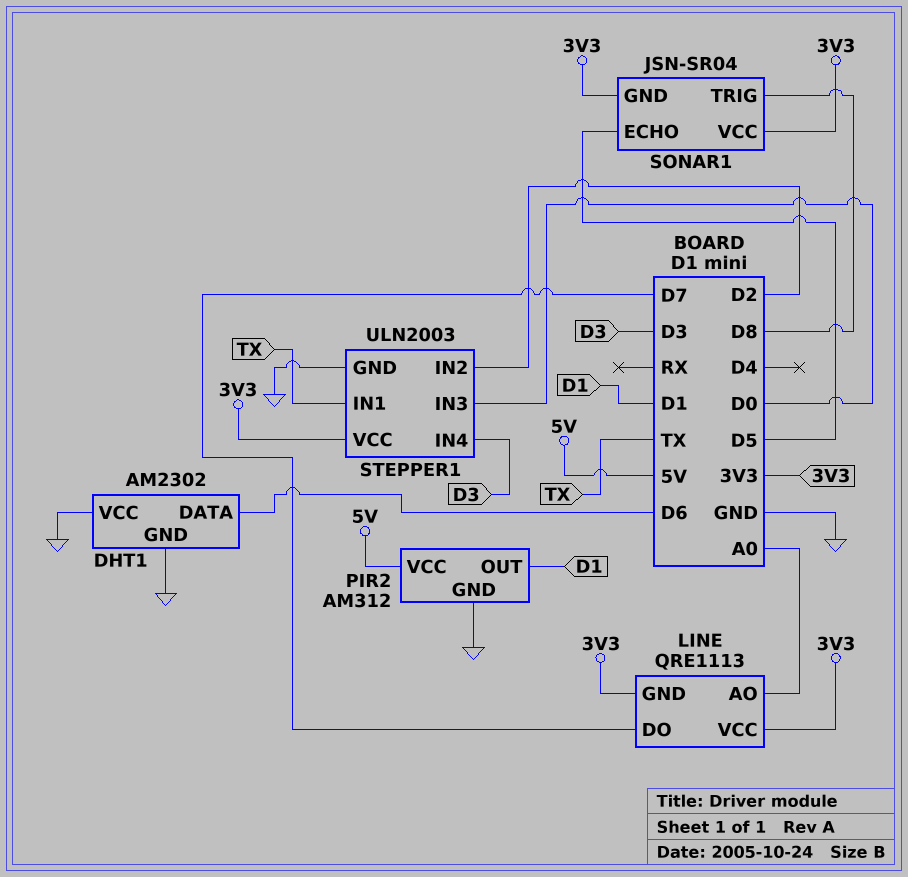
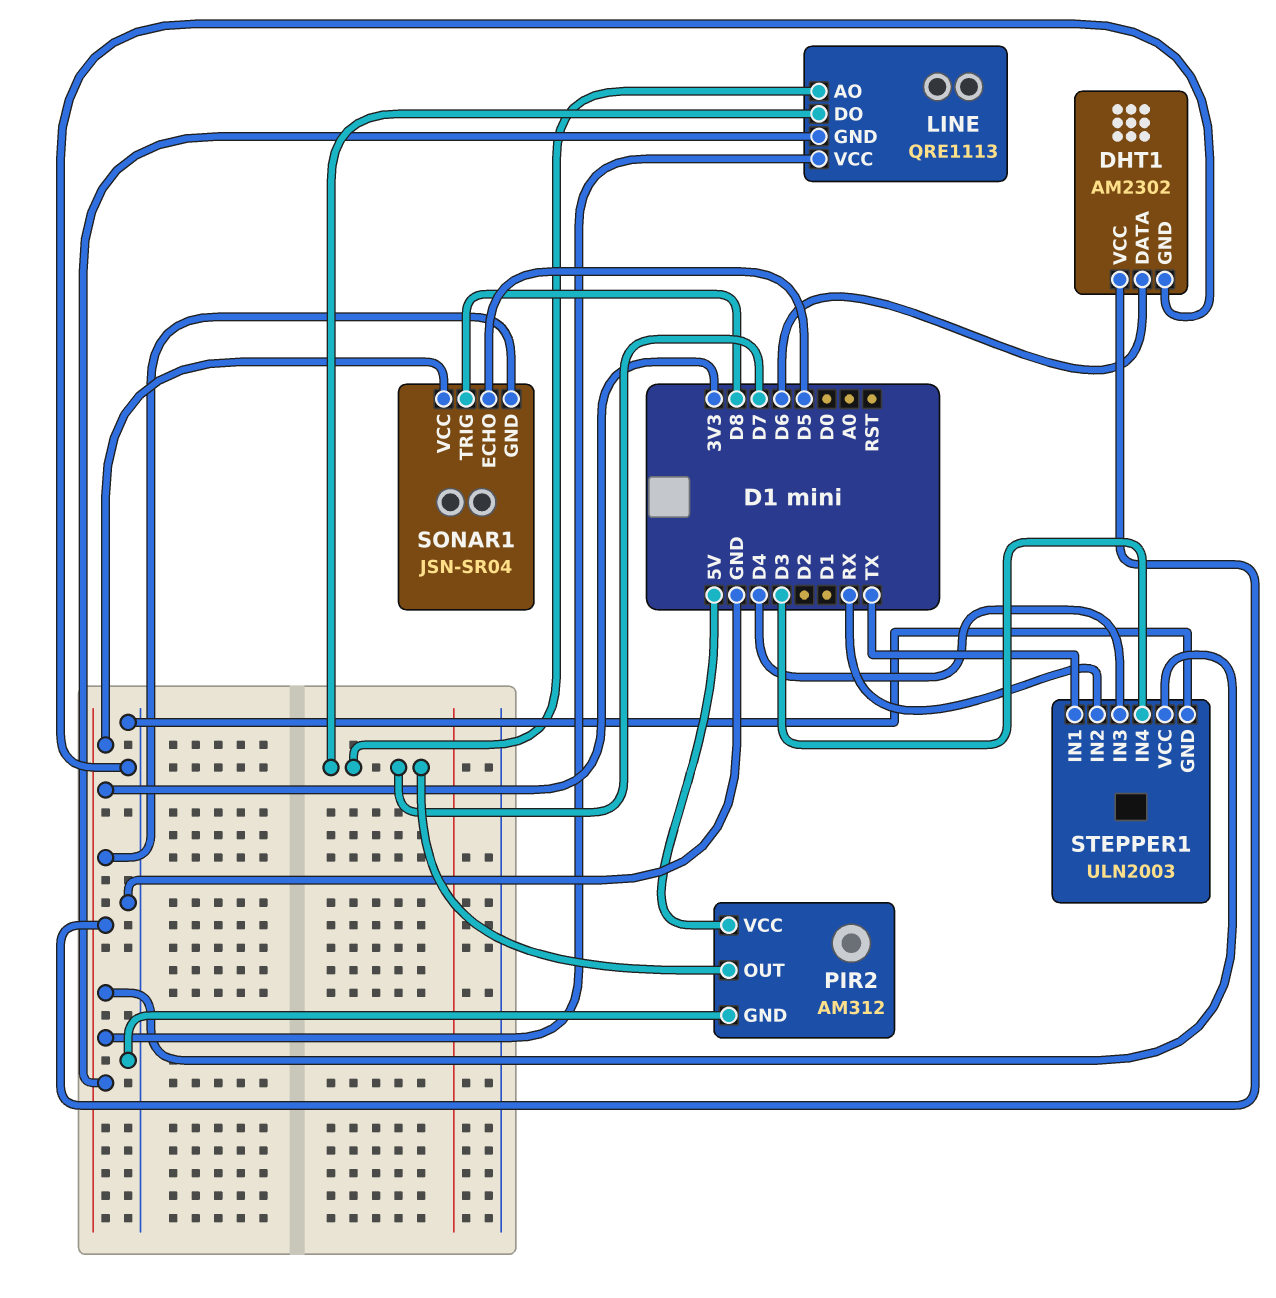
DHT1 pin VCC: GND -> 3V3
LINE pin AO: A0 -> D7
PIR2 pin OUT: D1 -> D7
STEPPER1 pin IN2: D2 -> RX
STEPPER1 pin IN3: D0 -> D4

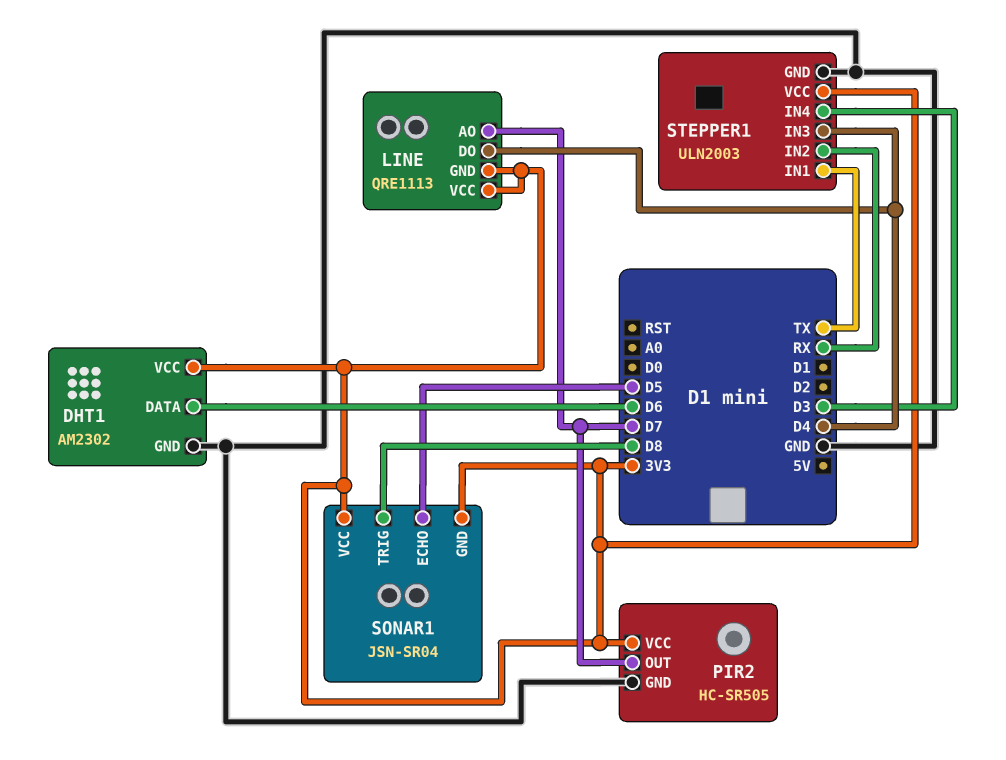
LINE pin DO: D7 -> D4
PIR2: AM312 -> HC-SR505
PIR2 pin VCC: 5V -> 3V3

